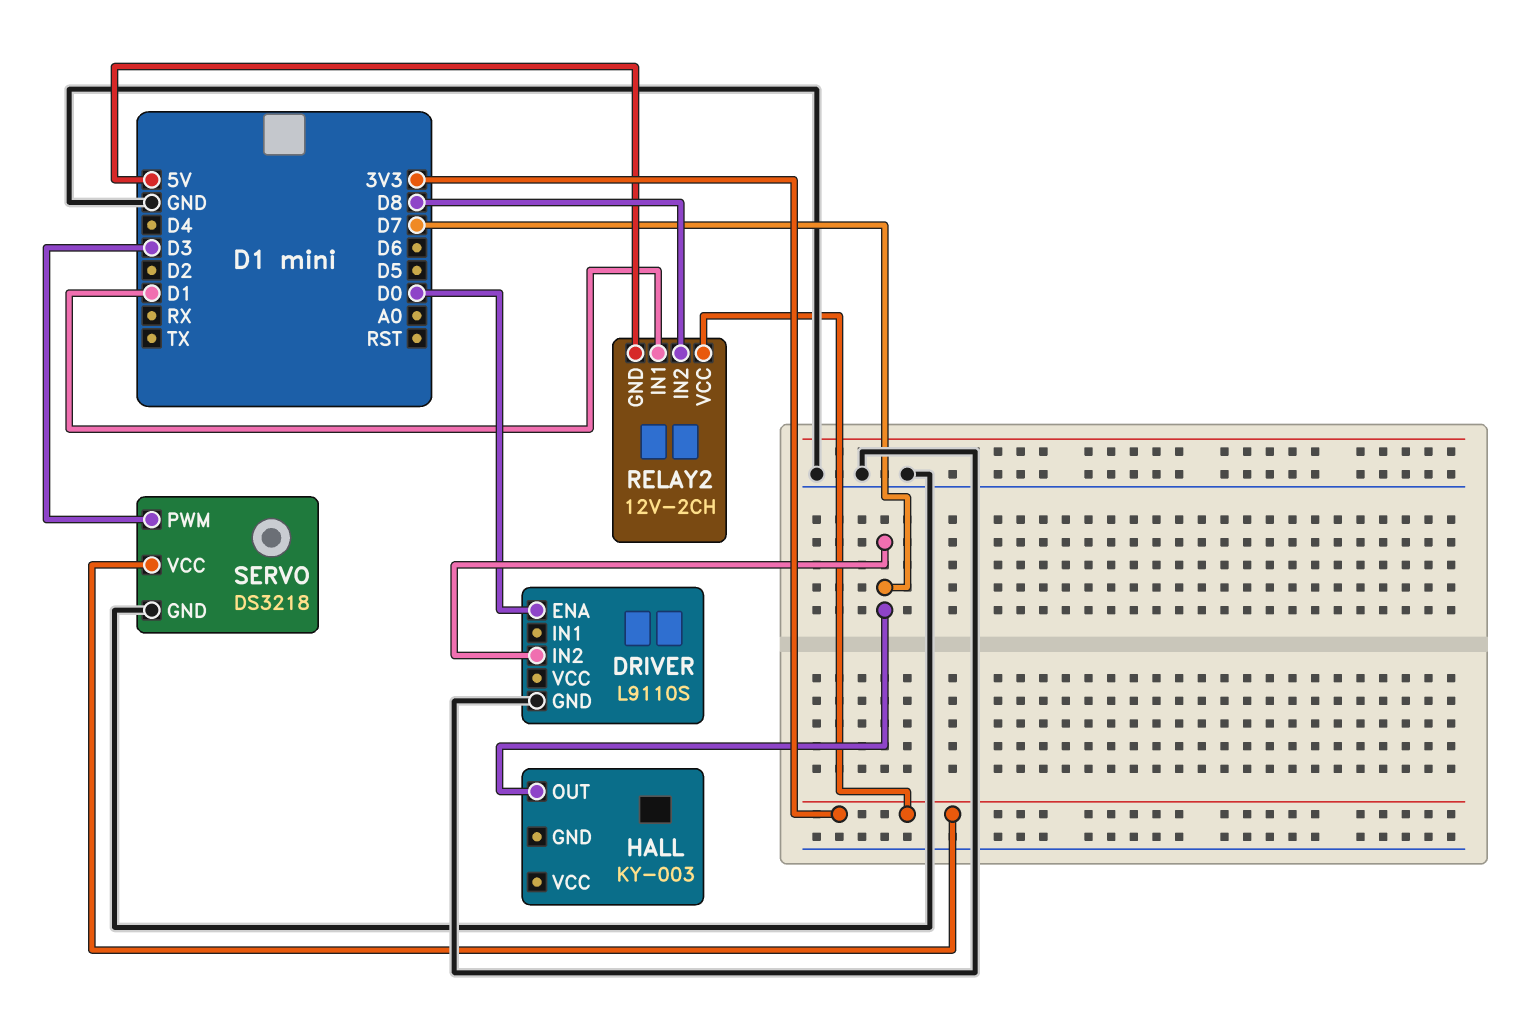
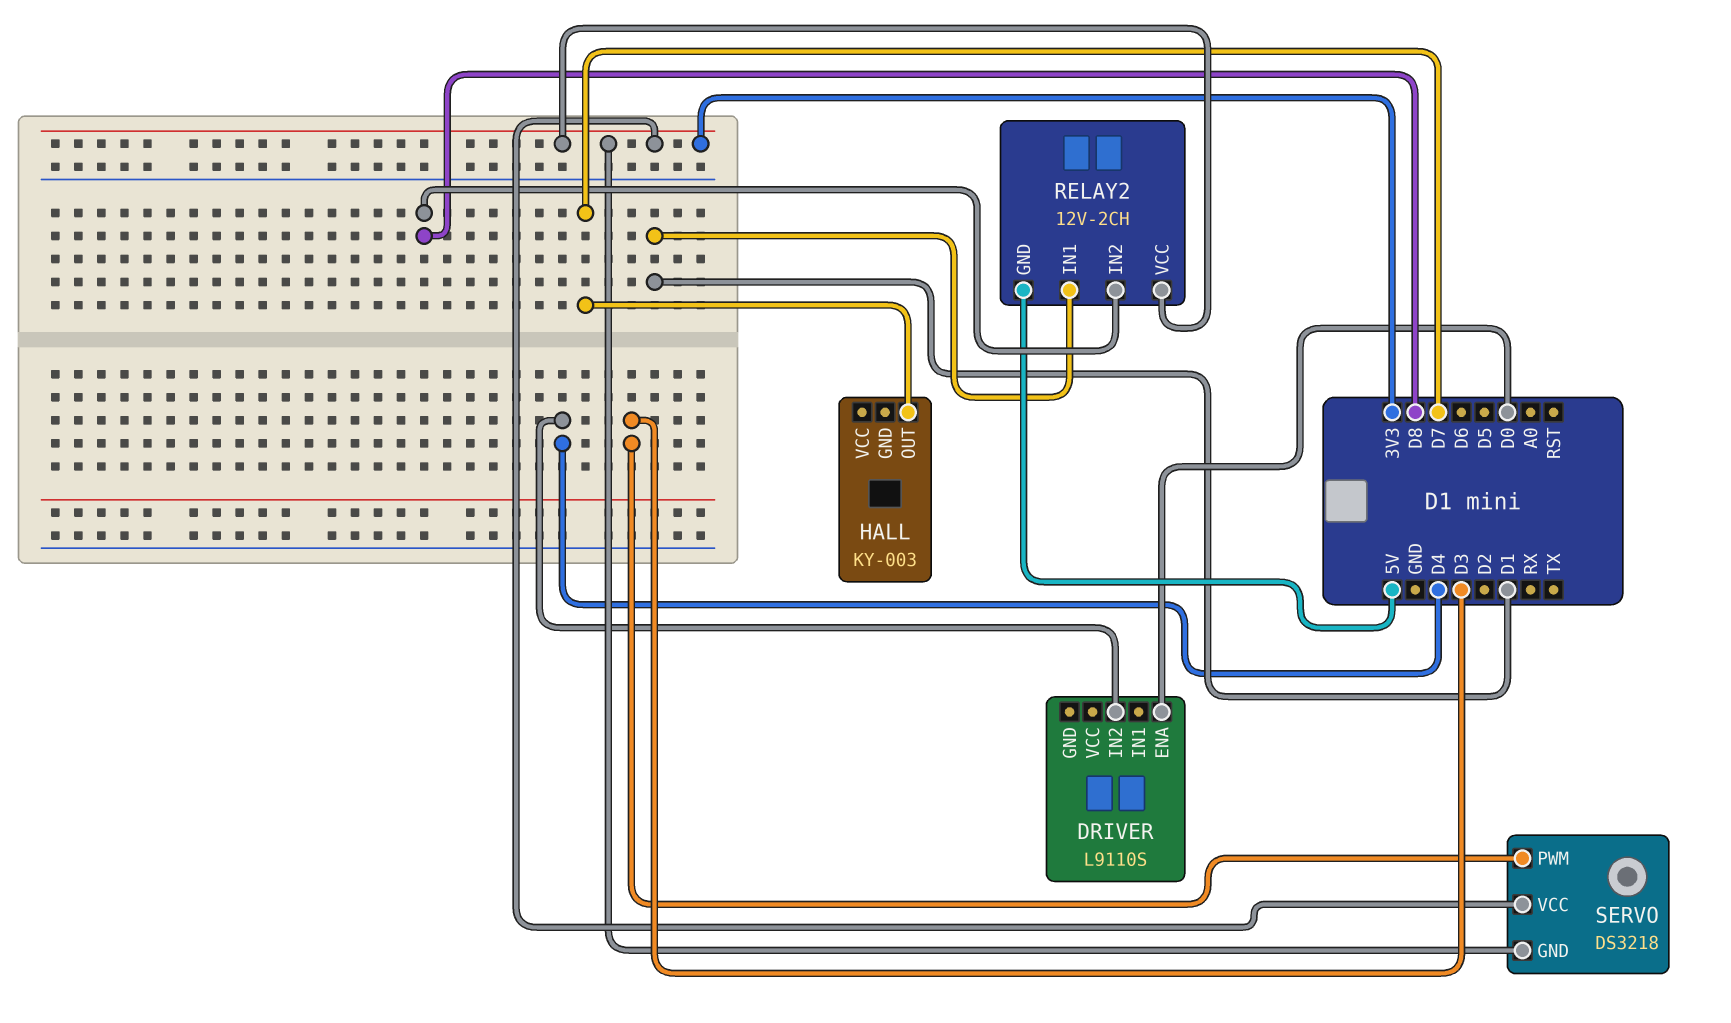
DRIVER pin GND: GND -> none
DRIVER pin IN2: D7 -> D4
SERVO pin GND: GND -> 3V3

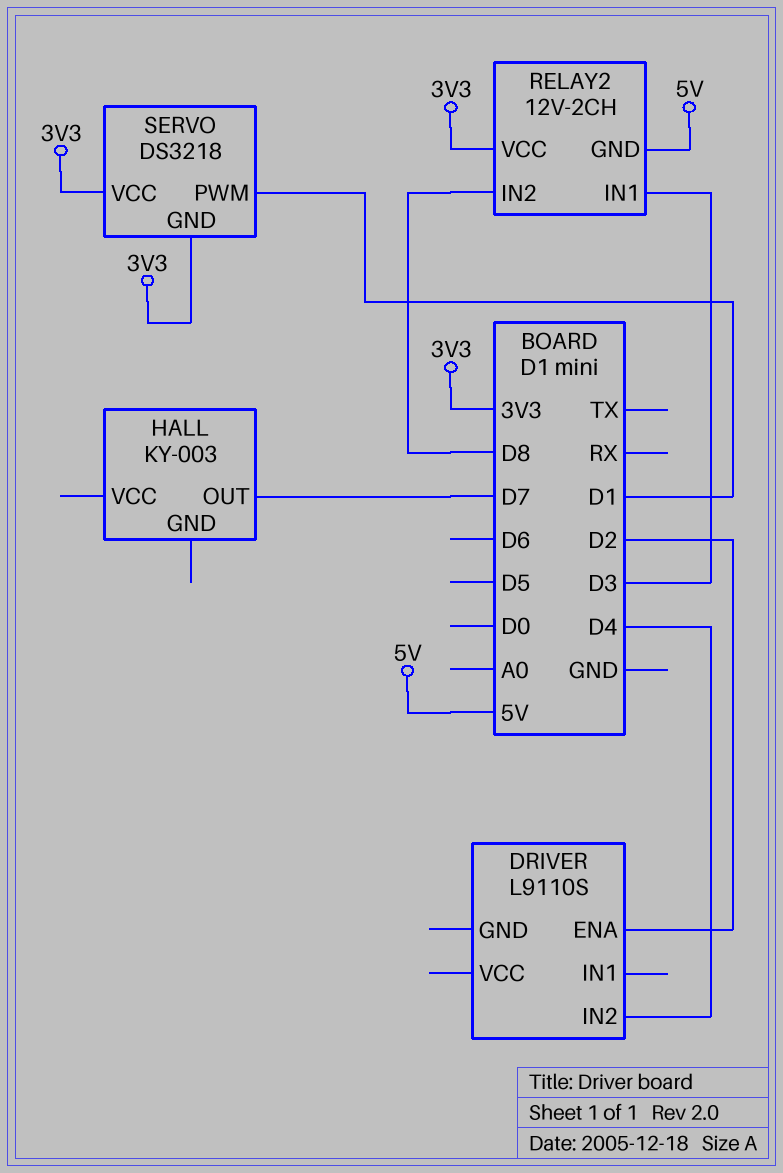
DRIVER pin ENA: D0 -> D2
RELAY2 pin IN1: D1 -> D3
SERVO pin PWM: D3 -> D1

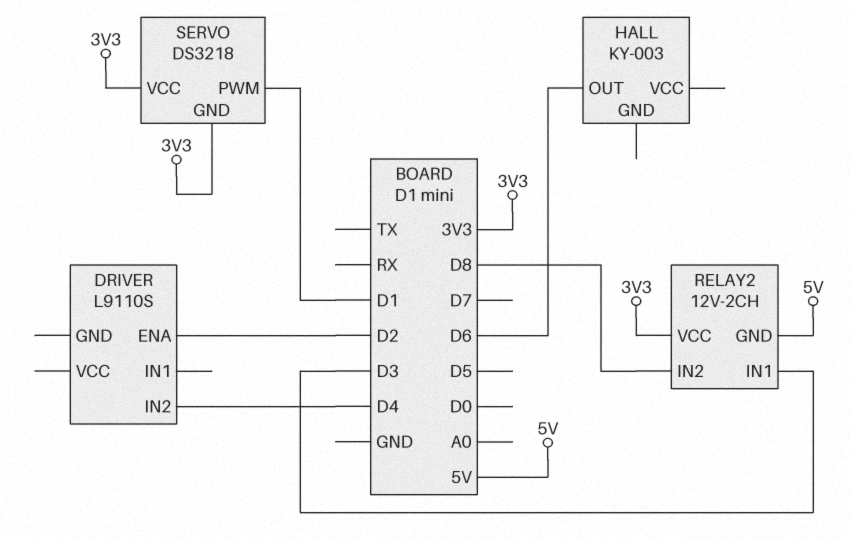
HALL pin OUT: D7 -> D6

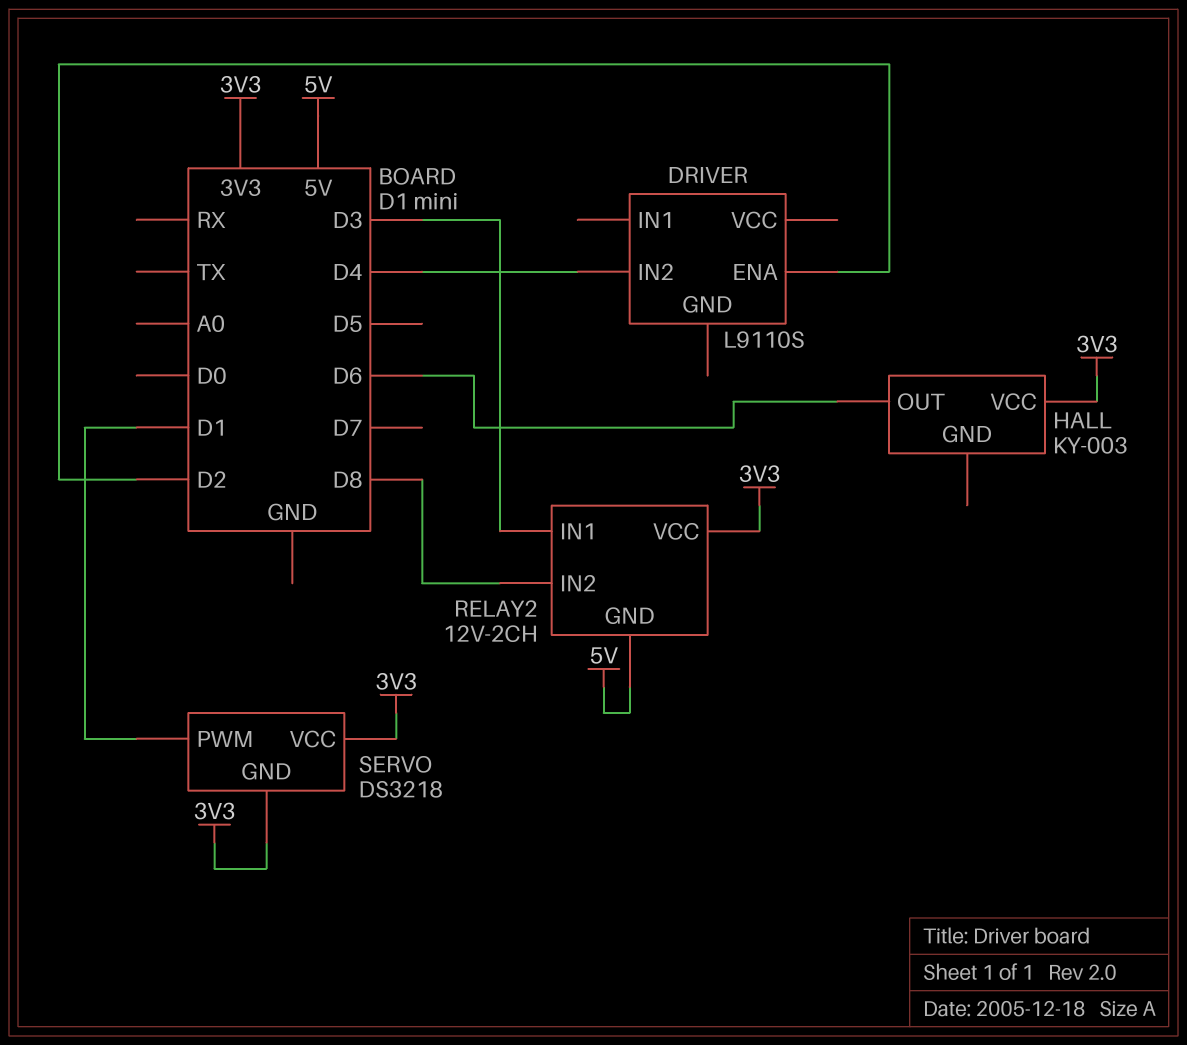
HALL pin VCC: none -> 3V3

